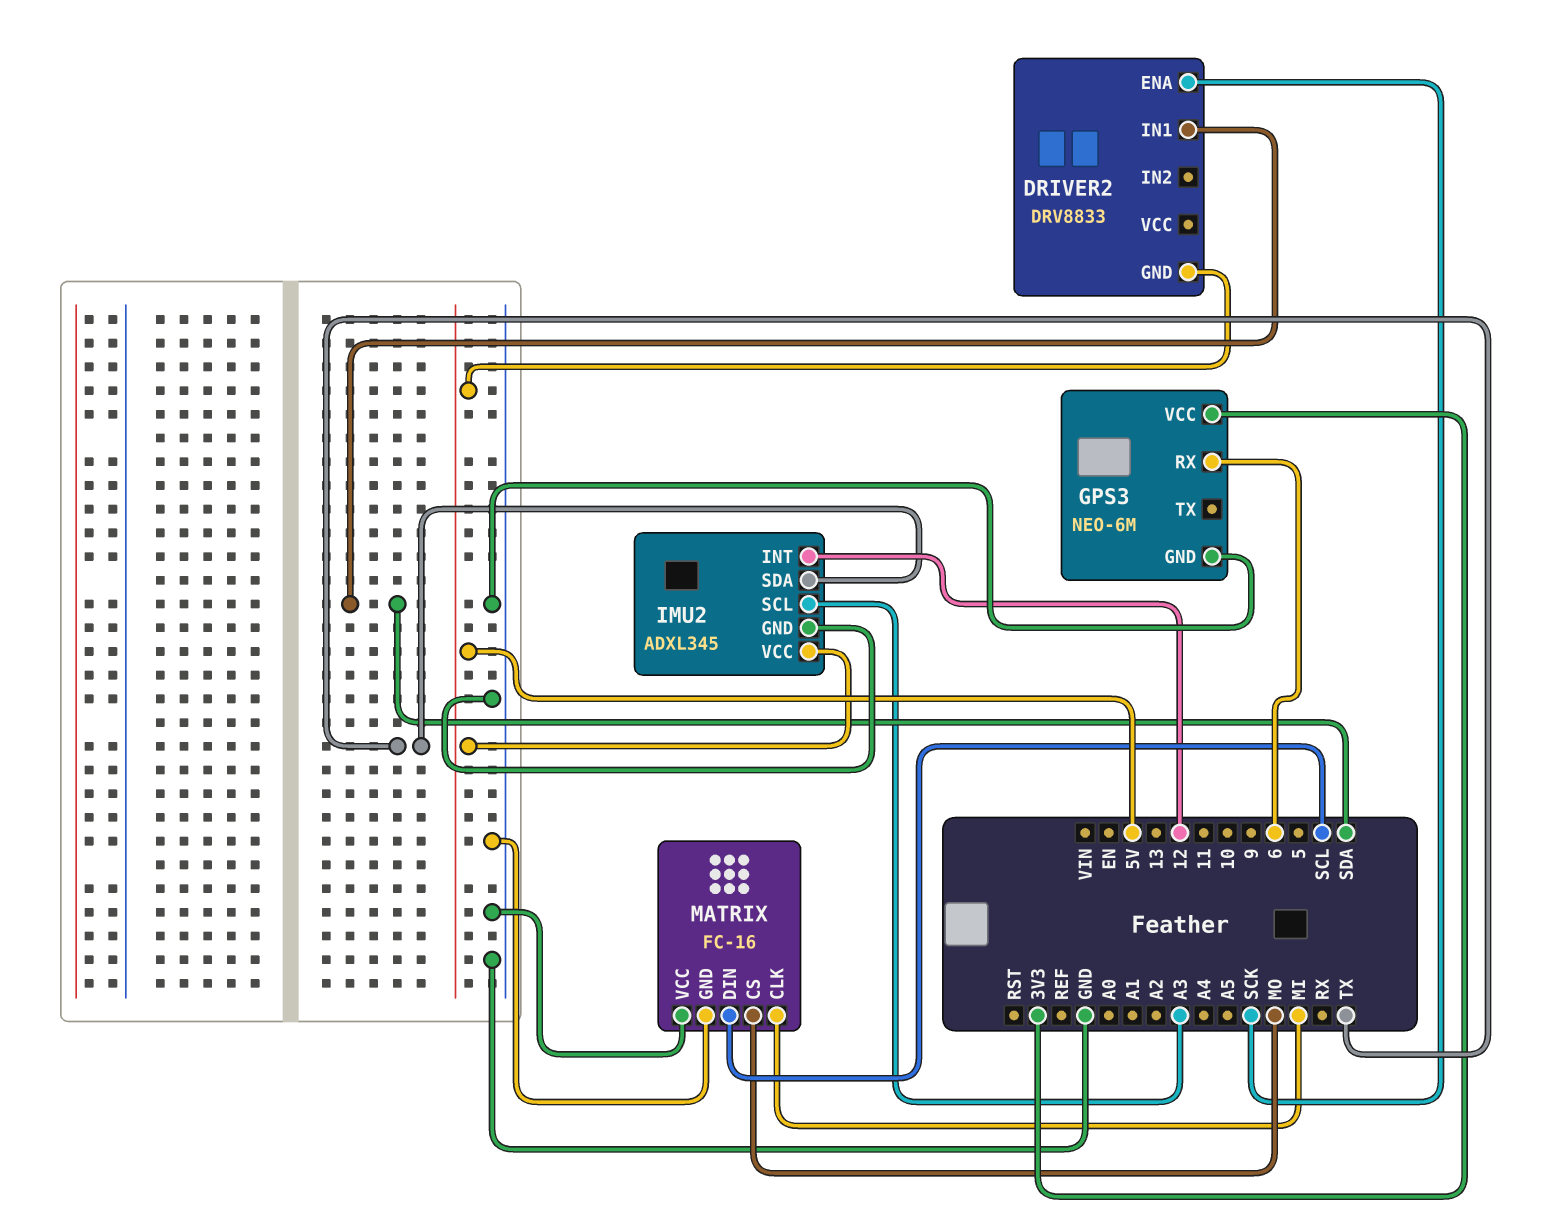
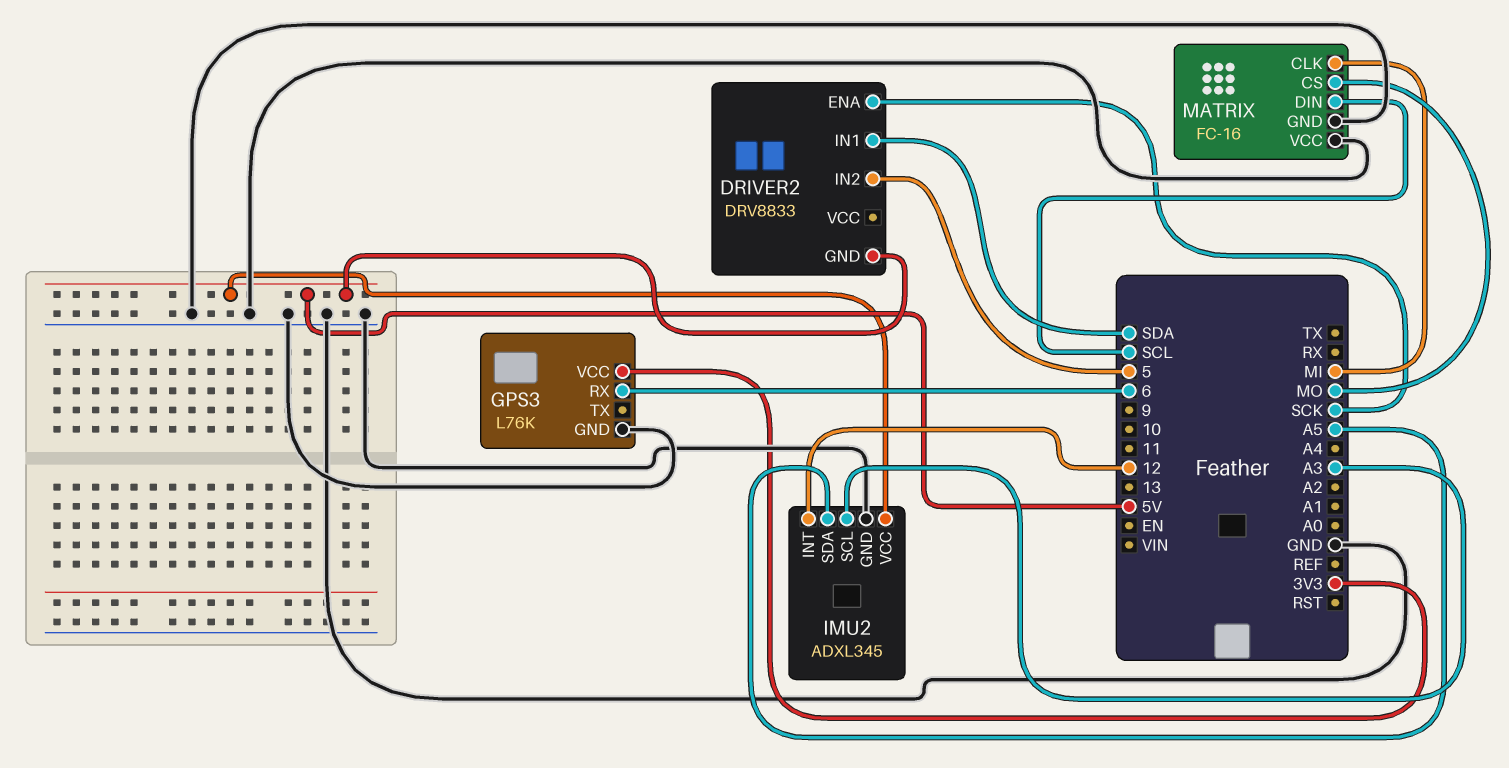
DRIVER2 pin IN2: none -> 5
GPS3: NEO-6M -> L76K
IMU2 pin SDA: TX -> A5

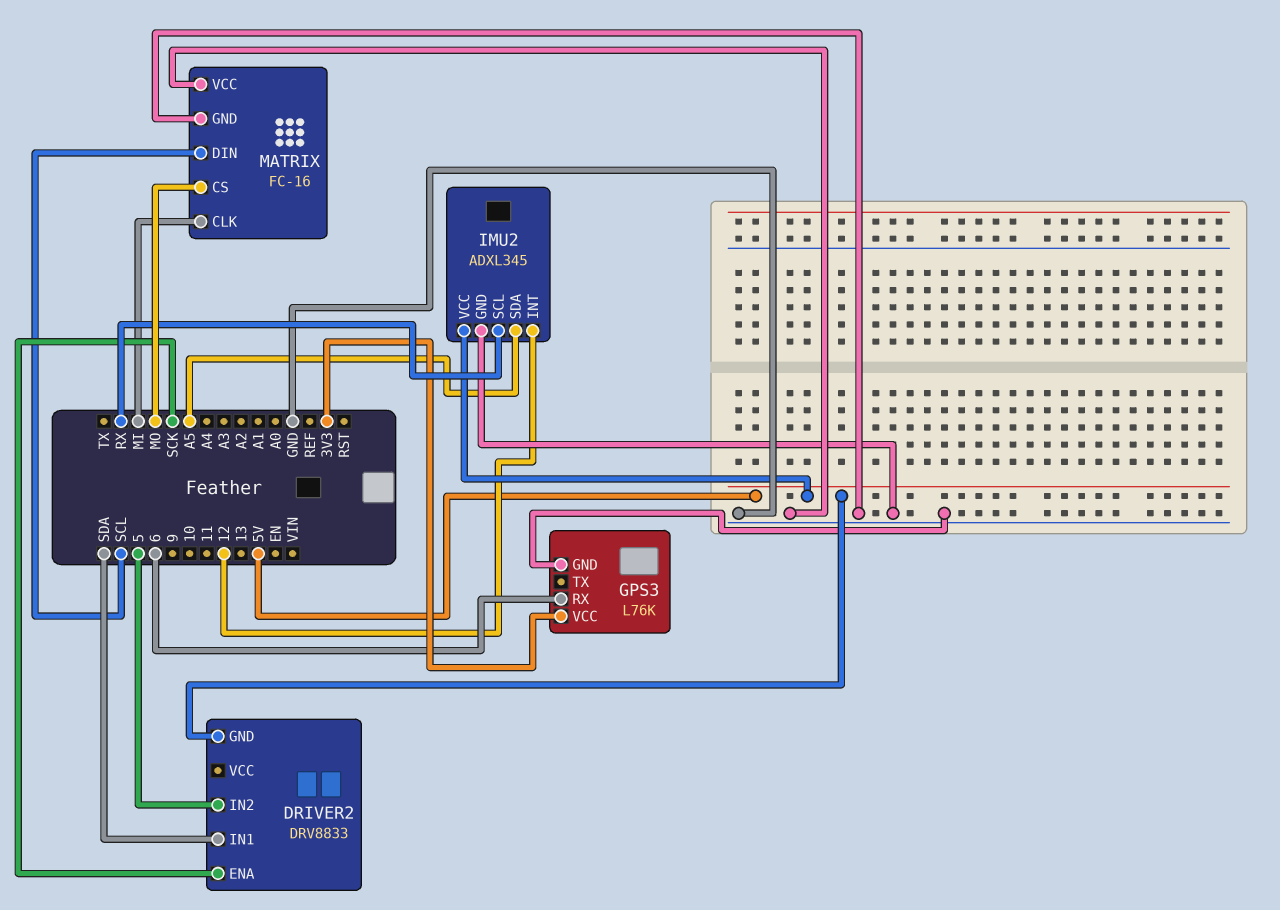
IMU2 pin SCL: A3 -> RX

